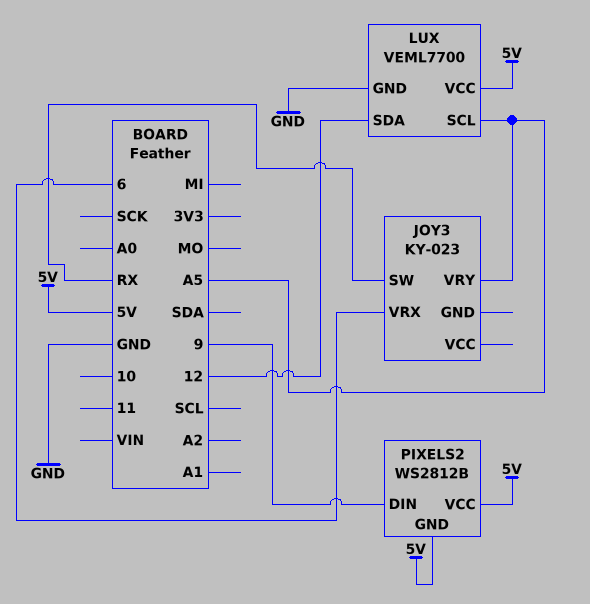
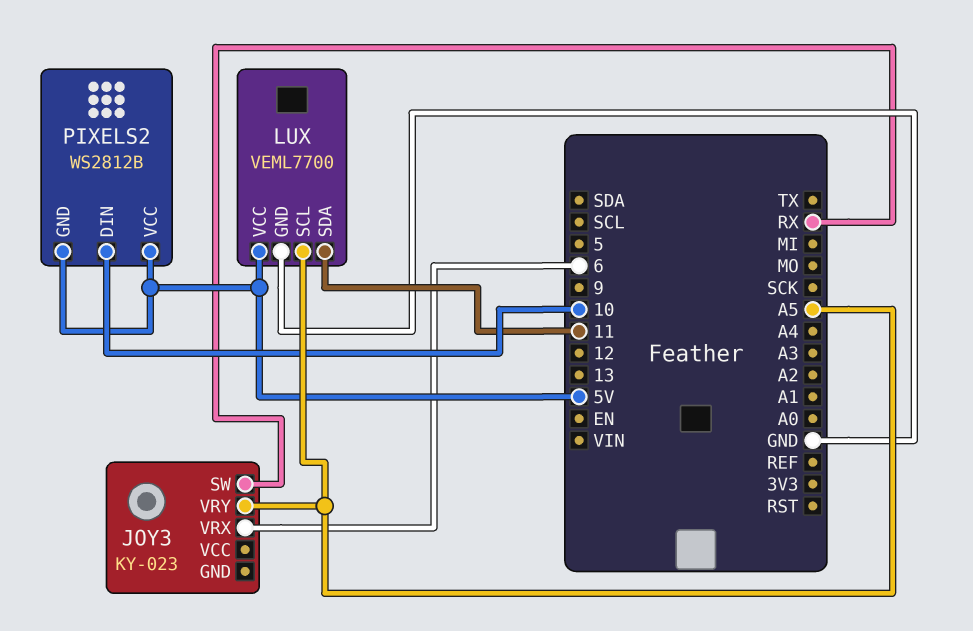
LUX pin SDA: 12 -> 11
PIXELS2 pin DIN: 9 -> 10

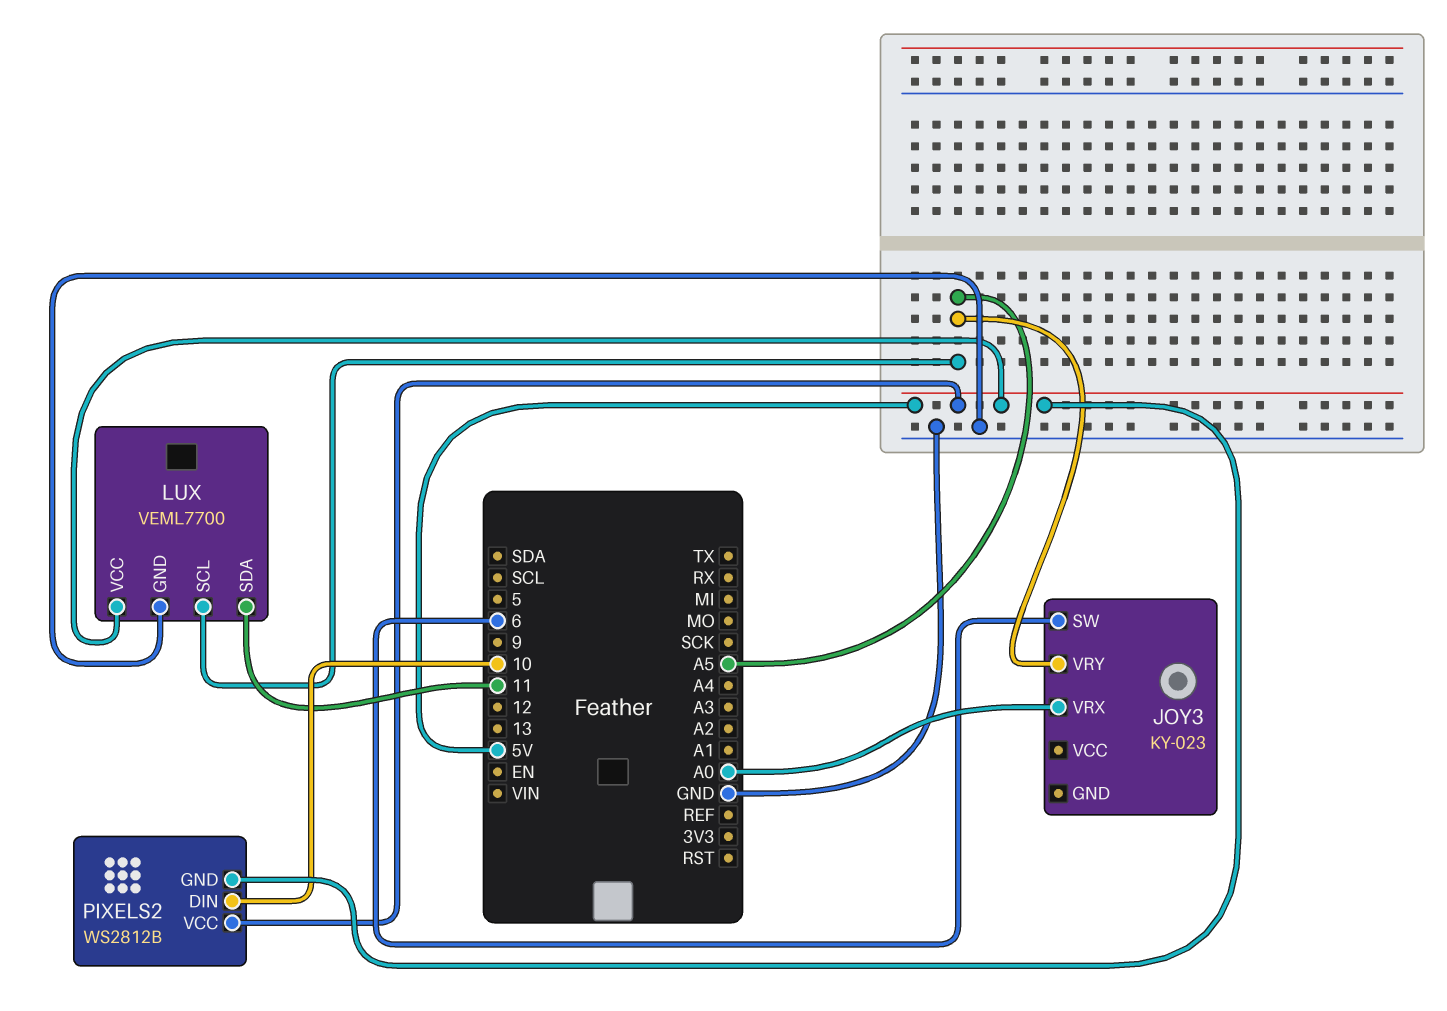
JOY3 pin SW: RX -> 6
JOY3 pin VRX: 6 -> A0

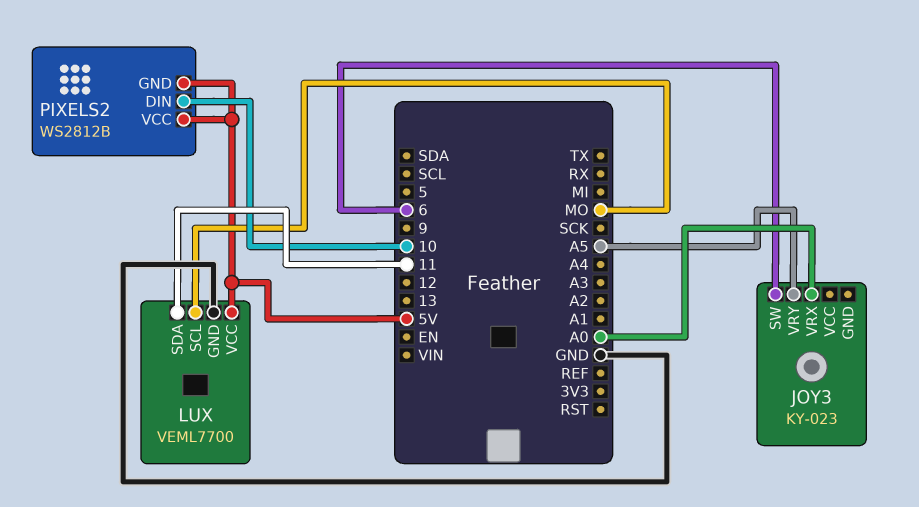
LUX pin SCL: A5 -> MO

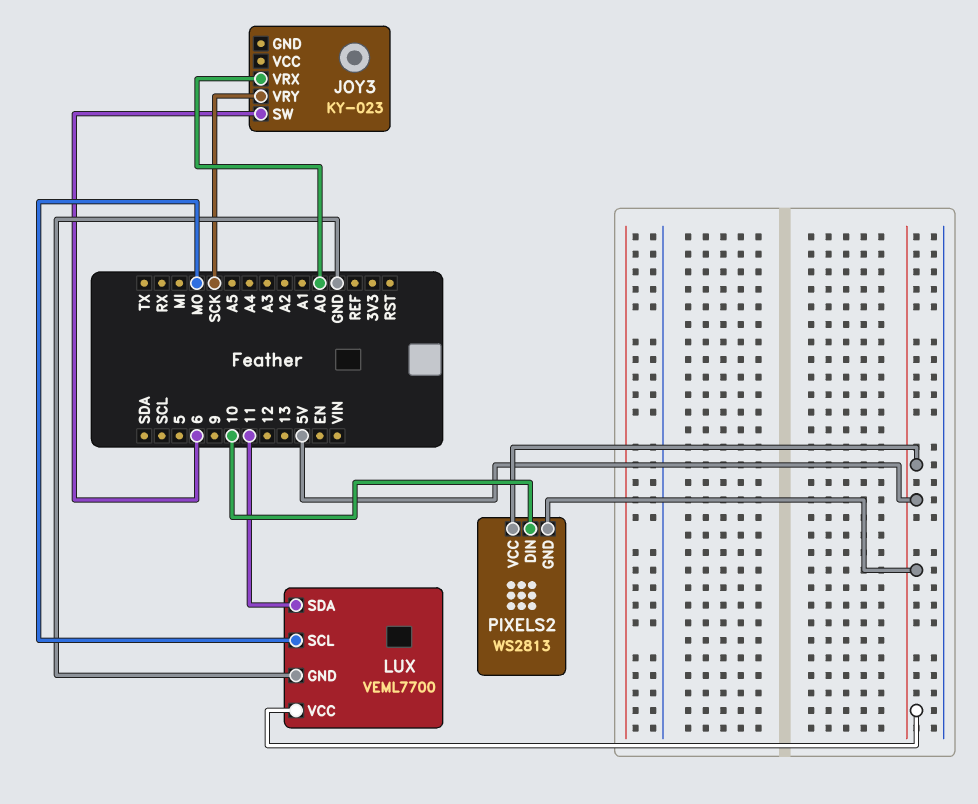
JOY3 pin VRY: A5 -> SCK
PIXELS2: WS2812B -> WS2813

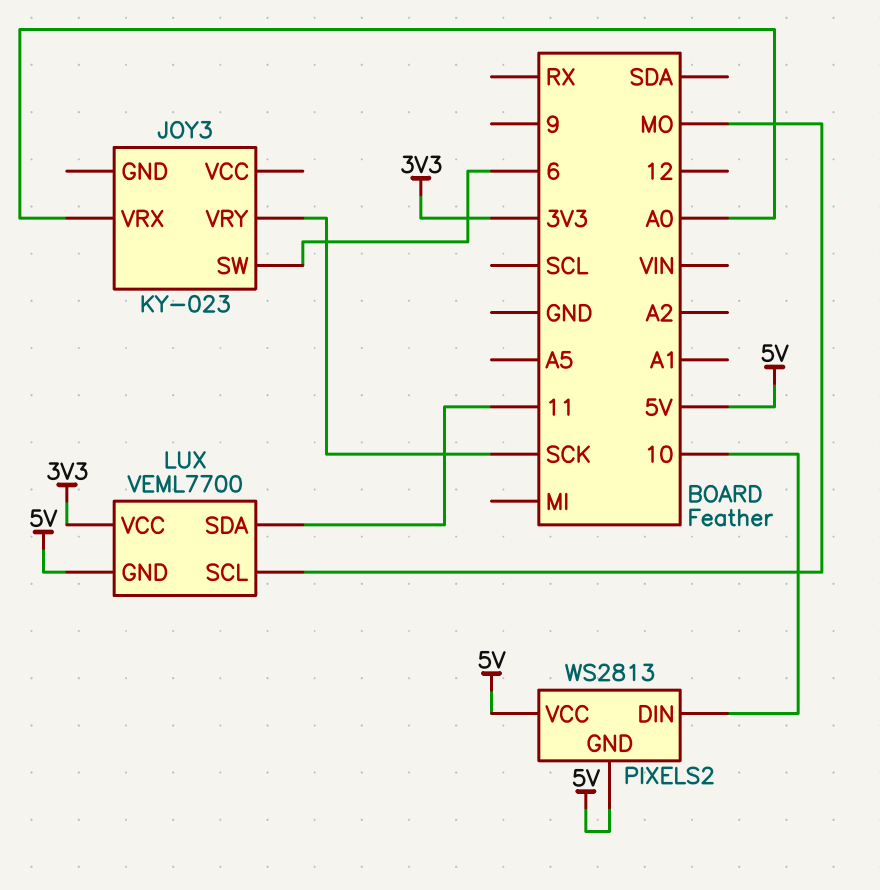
LUX pin GND: GND -> 5V
LUX pin VCC: 5V -> 3V3

